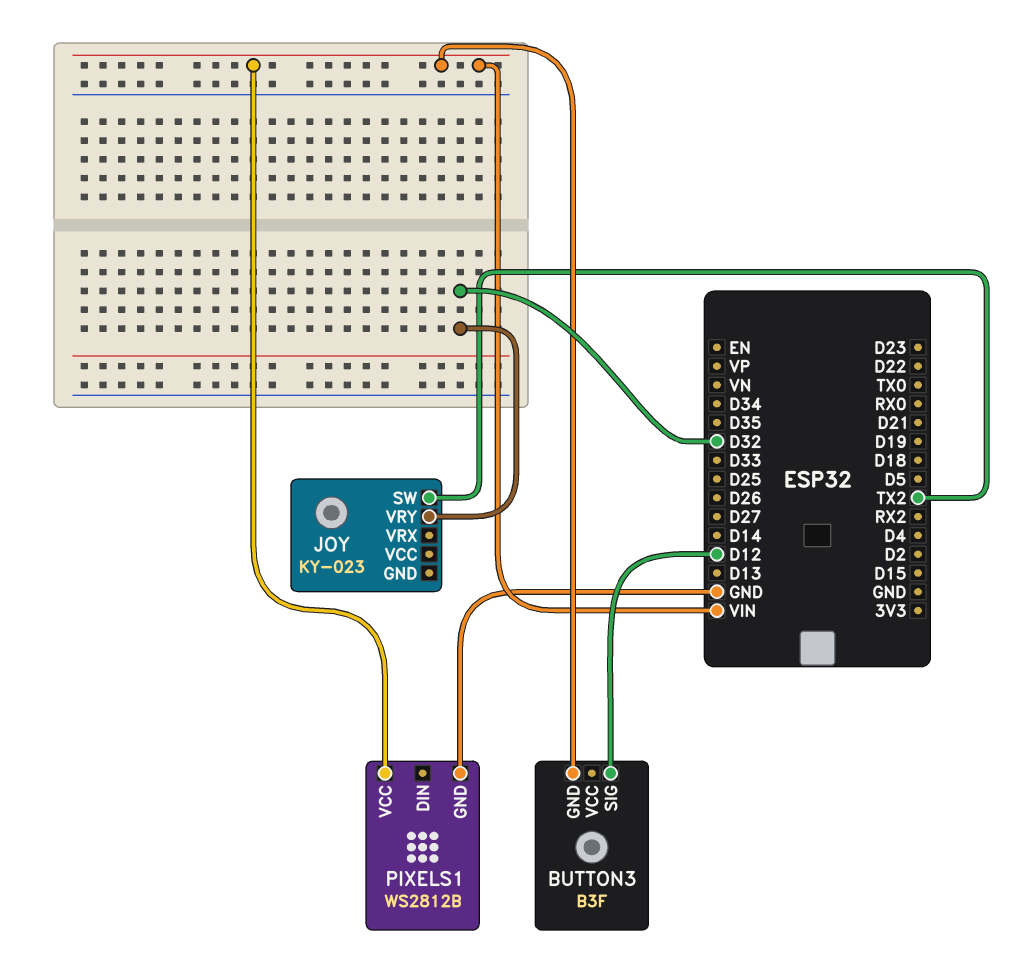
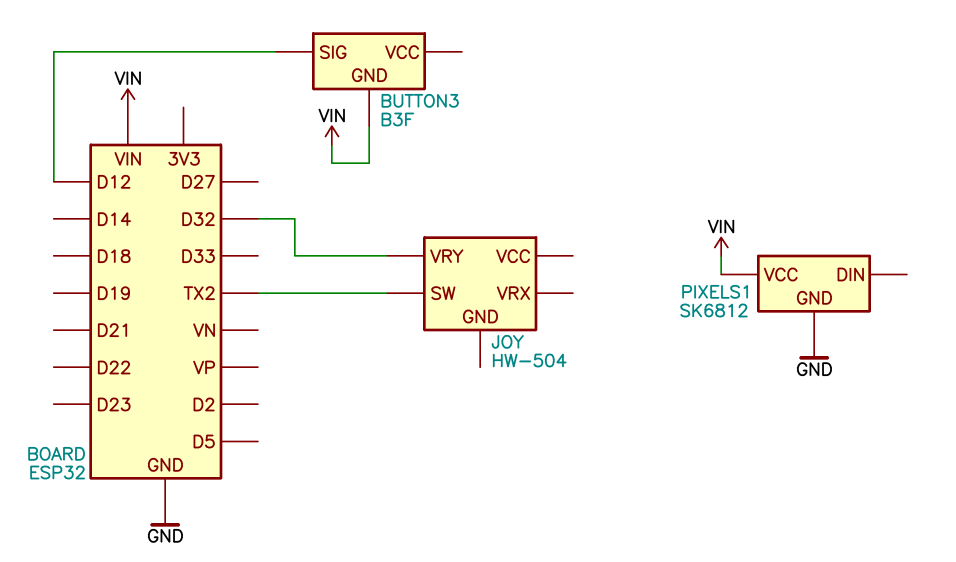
JOY: KY-023 -> HW-504
PIXELS1: WS2812B -> SK6812

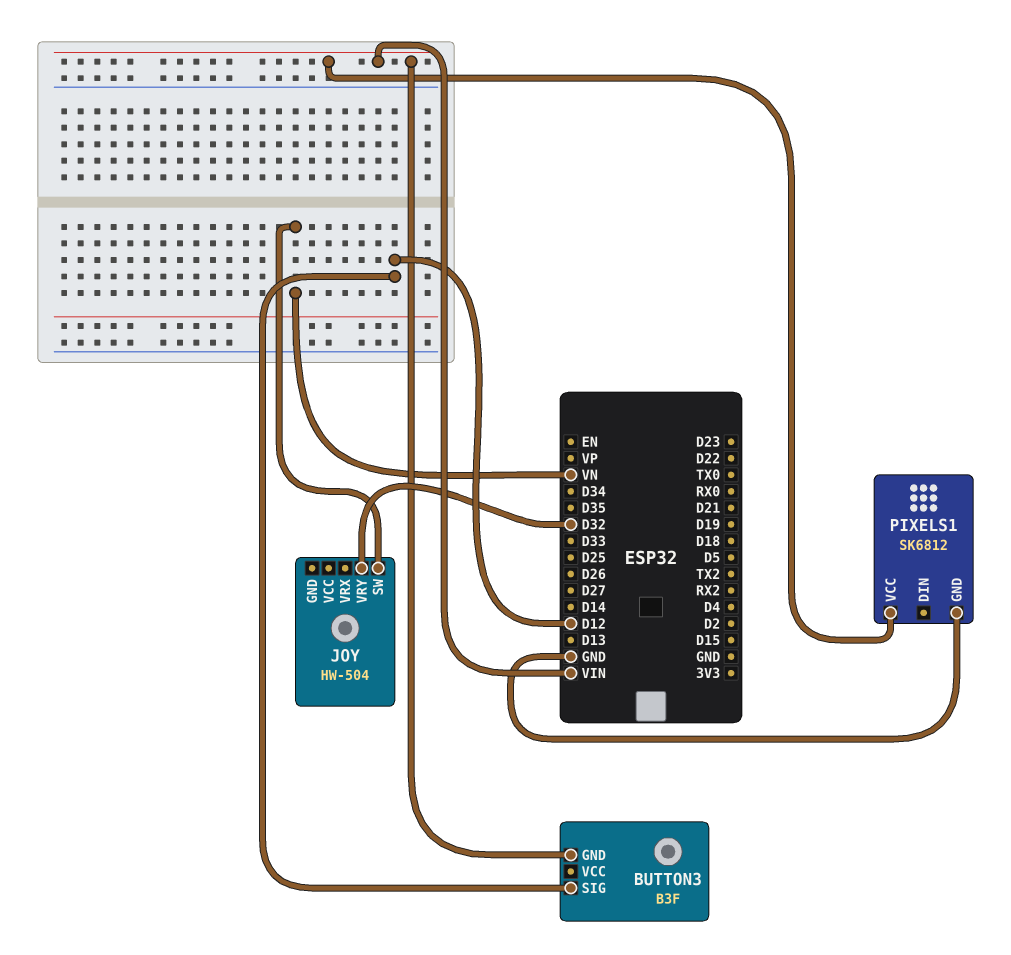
JOY pin SW: TX2 -> VN

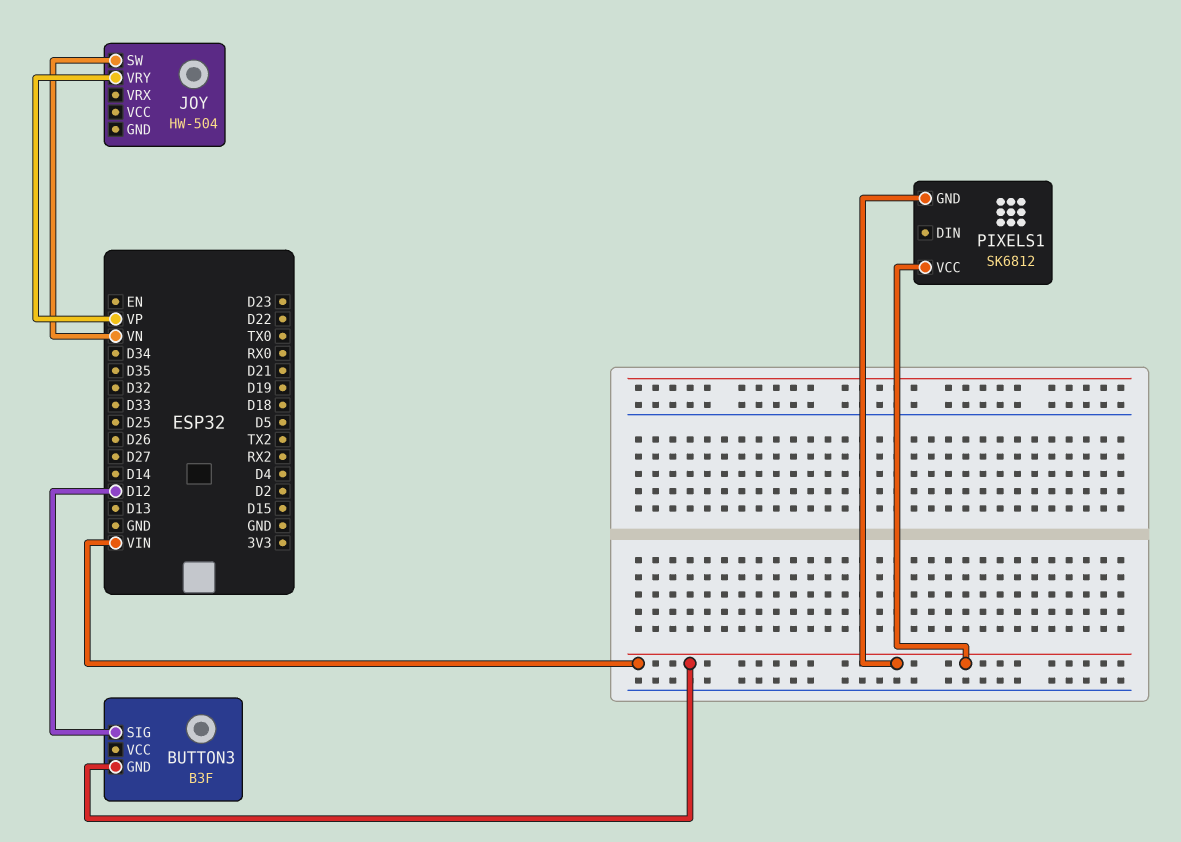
JOY pin VRY: D32 -> VP
PIXELS1 pin GND: GND -> VIN

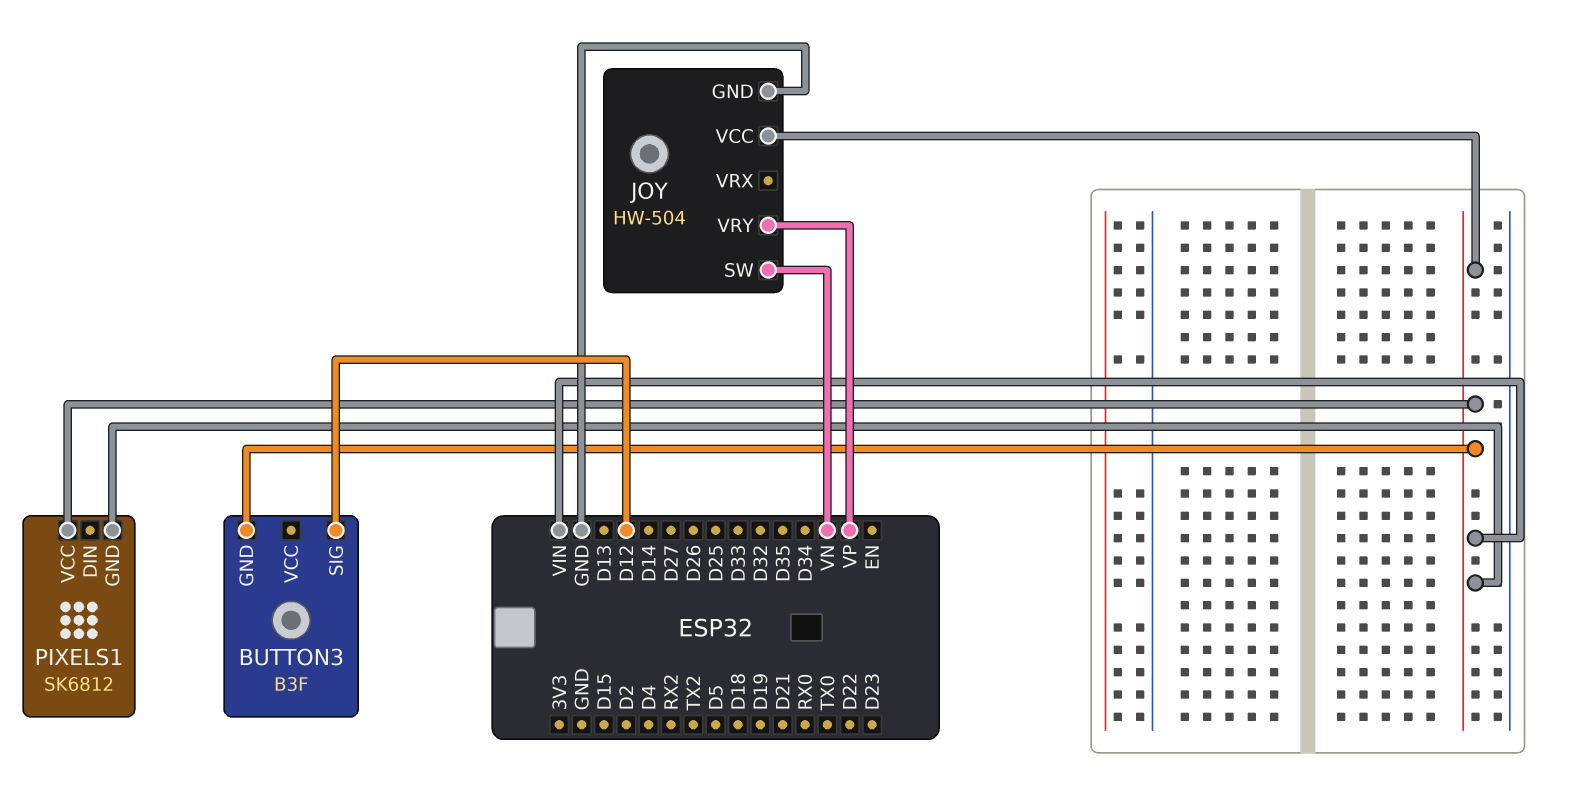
JOY pin GND: none -> GND
JOY pin VCC: none -> VIN

